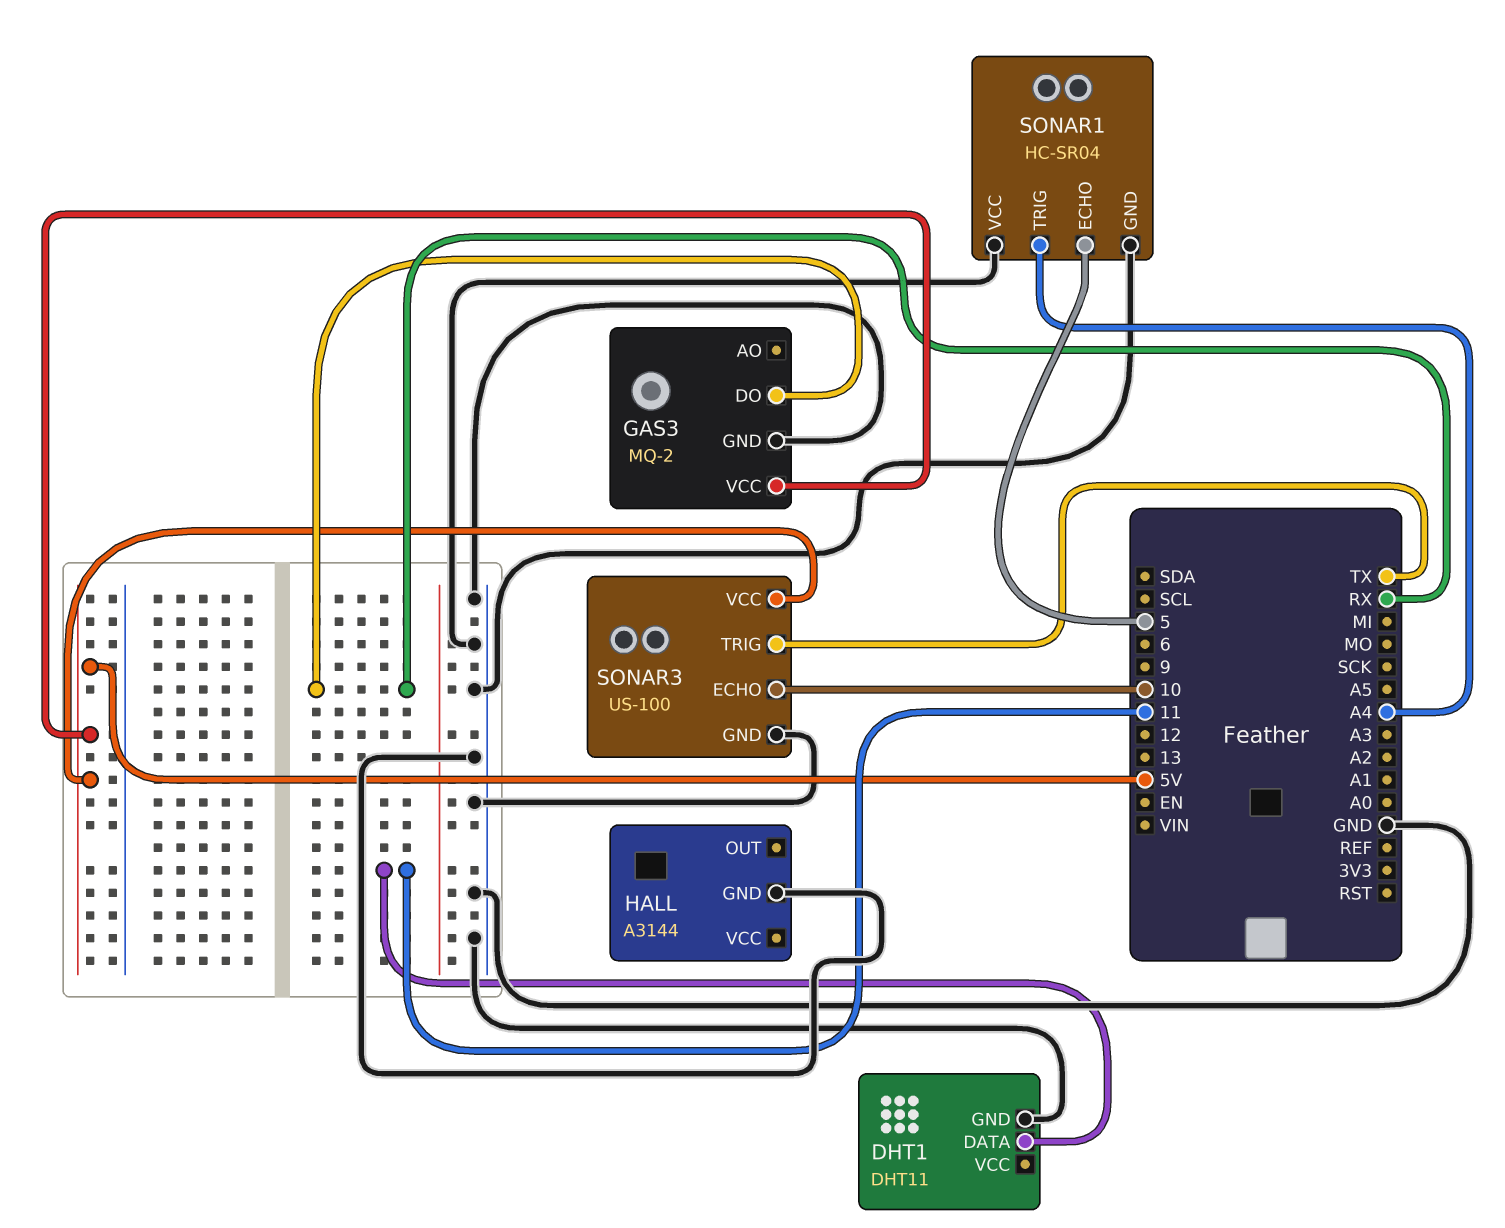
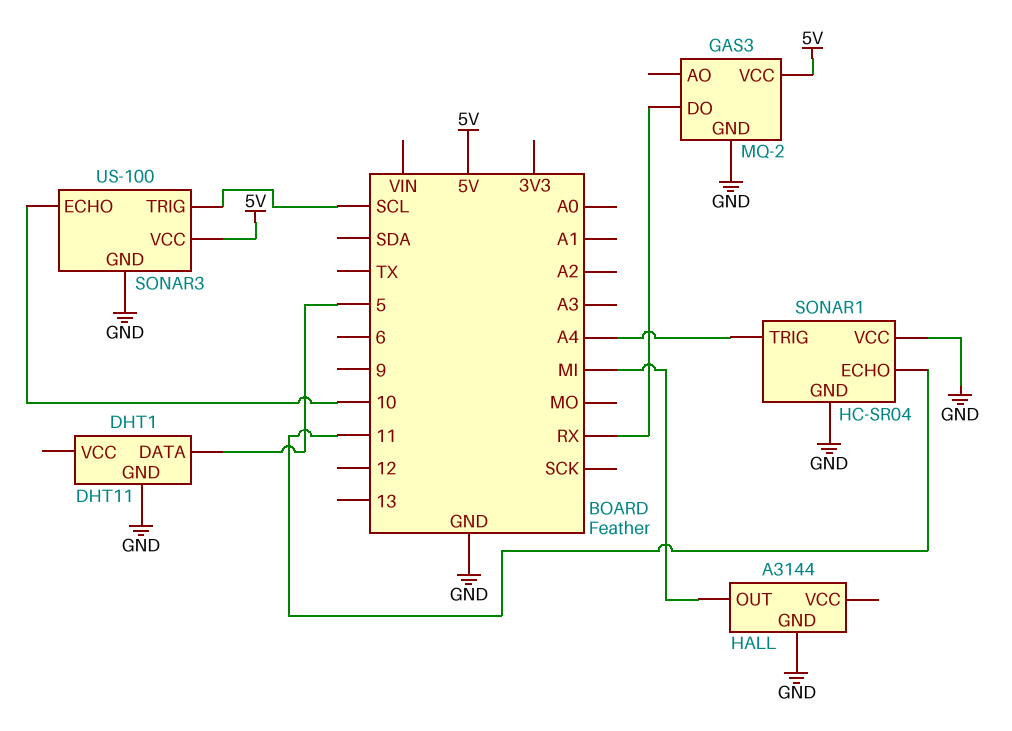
DHT1 pin DATA: 11 -> 5
HALL pin OUT: none -> MI
SONAR1 pin ECHO: 5 -> 11
SONAR3 pin TRIG: TX -> SCL

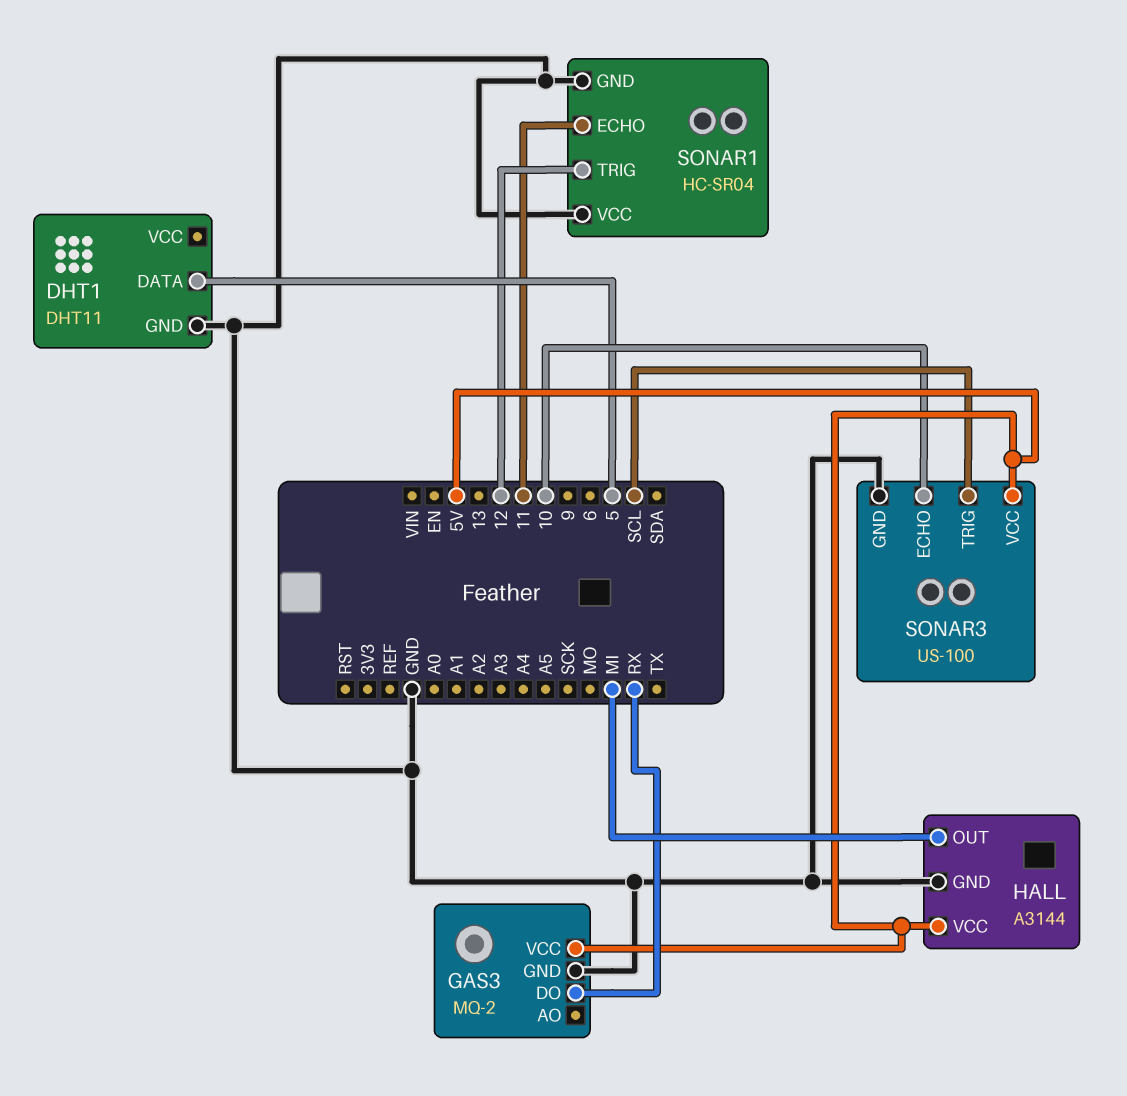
HALL pin VCC: none -> 5V
SONAR1 pin TRIG: A4 -> 12

